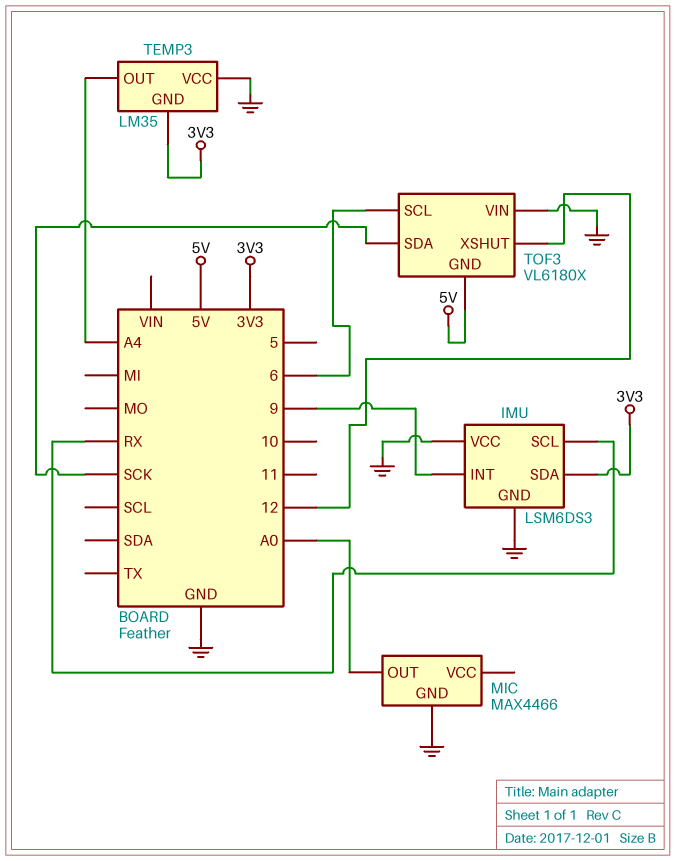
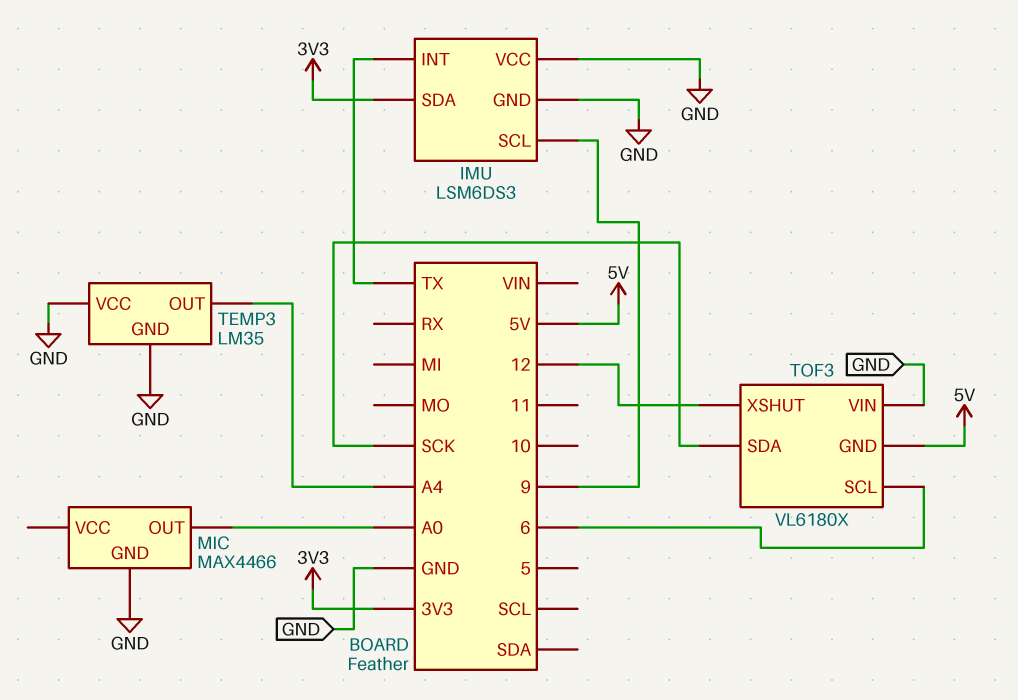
IMU pin INT: 9 -> TX
IMU pin SCL: RX -> 9
TEMP3 pin GND: 3V3 -> GND

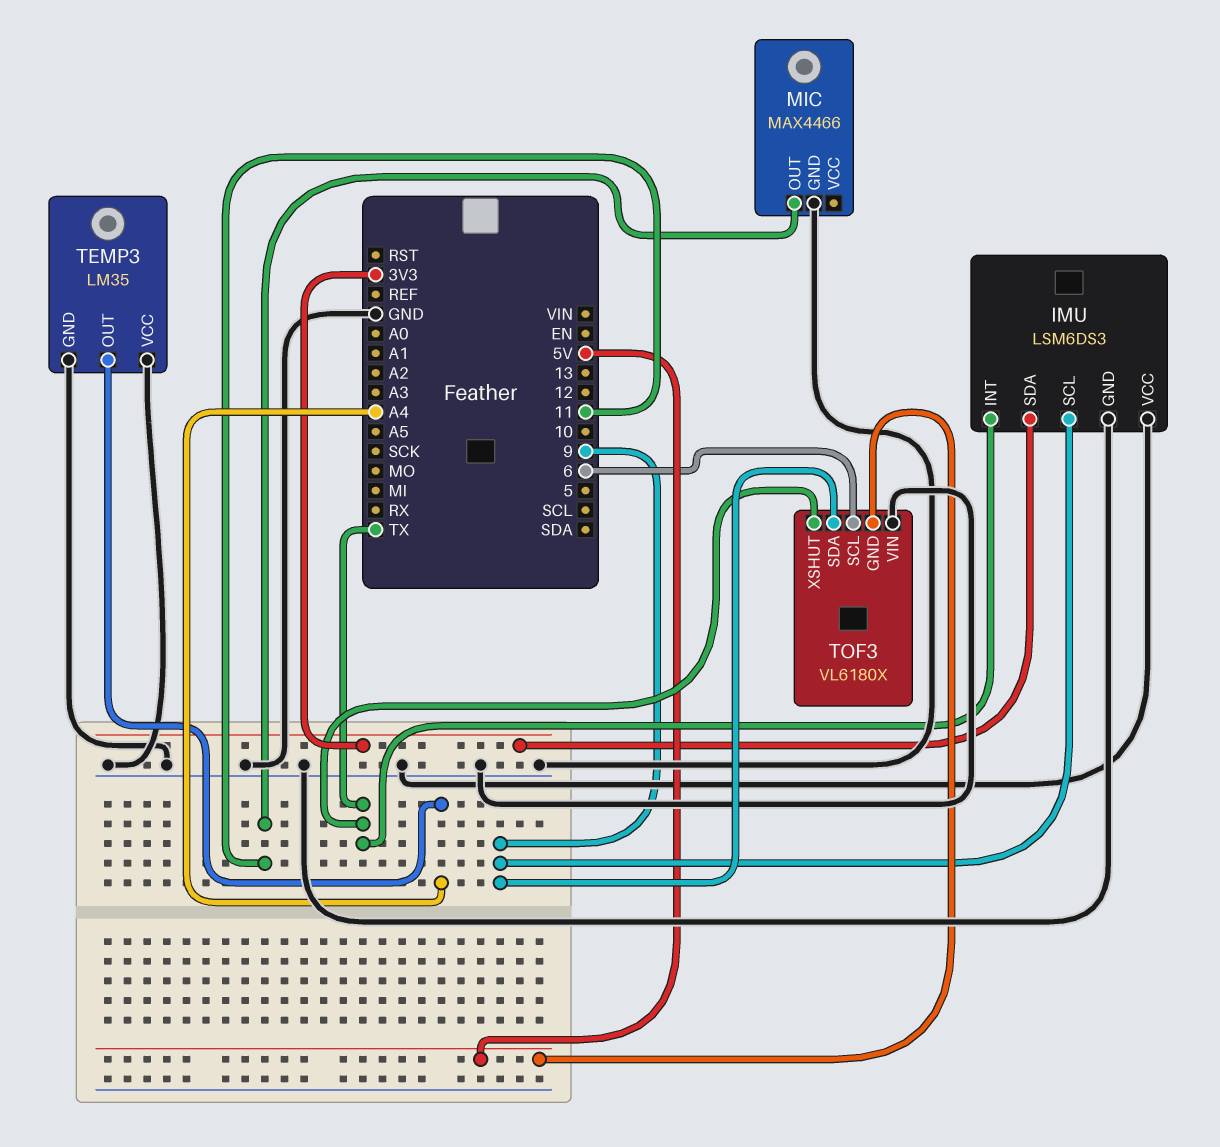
MIC pin OUT: A0 -> 11
TOF3 pin SDA: SCK -> 9
TOF3 pin XSHUT: 12 -> TX

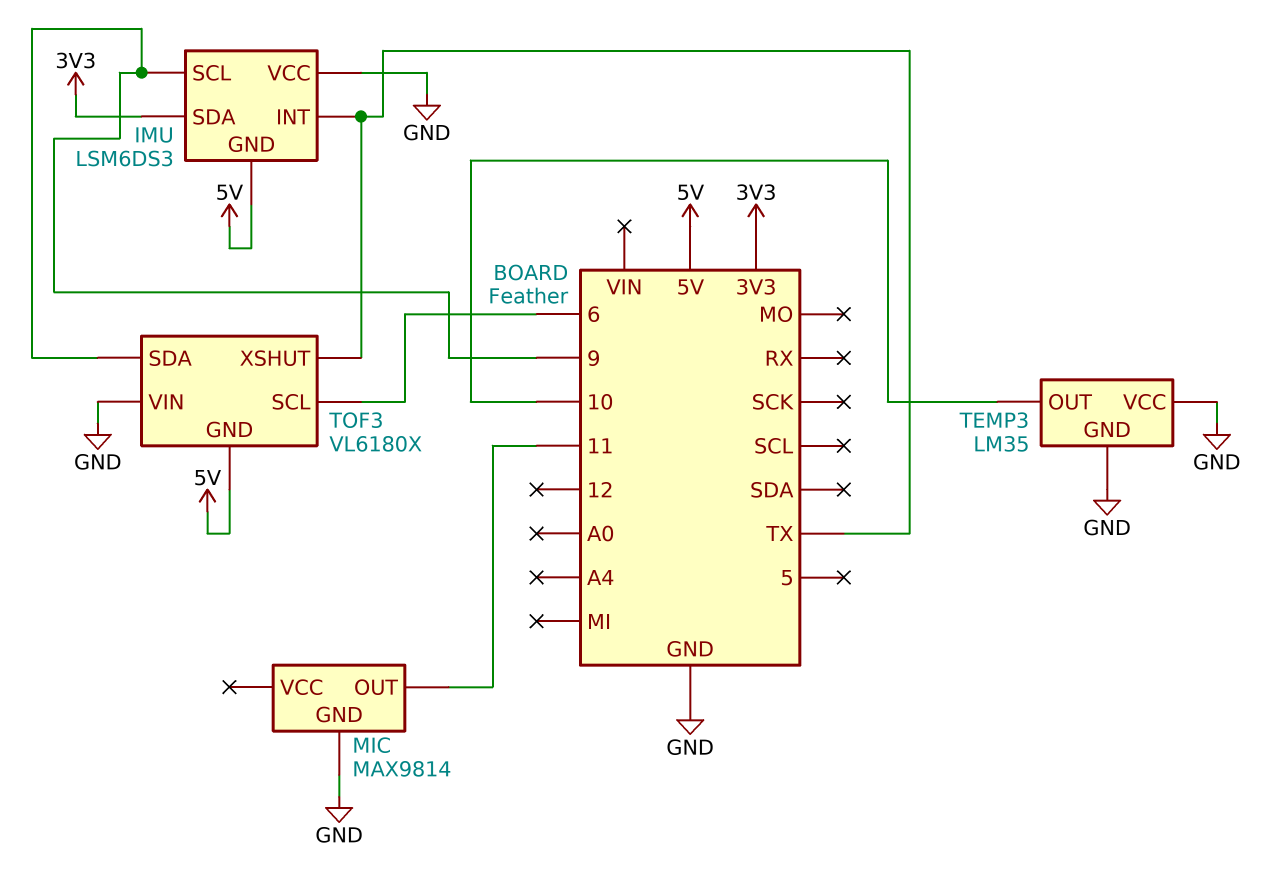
IMU pin GND: GND -> 5V
MIC: MAX4466 -> MAX9814
TEMP3 pin OUT: A4 -> 10

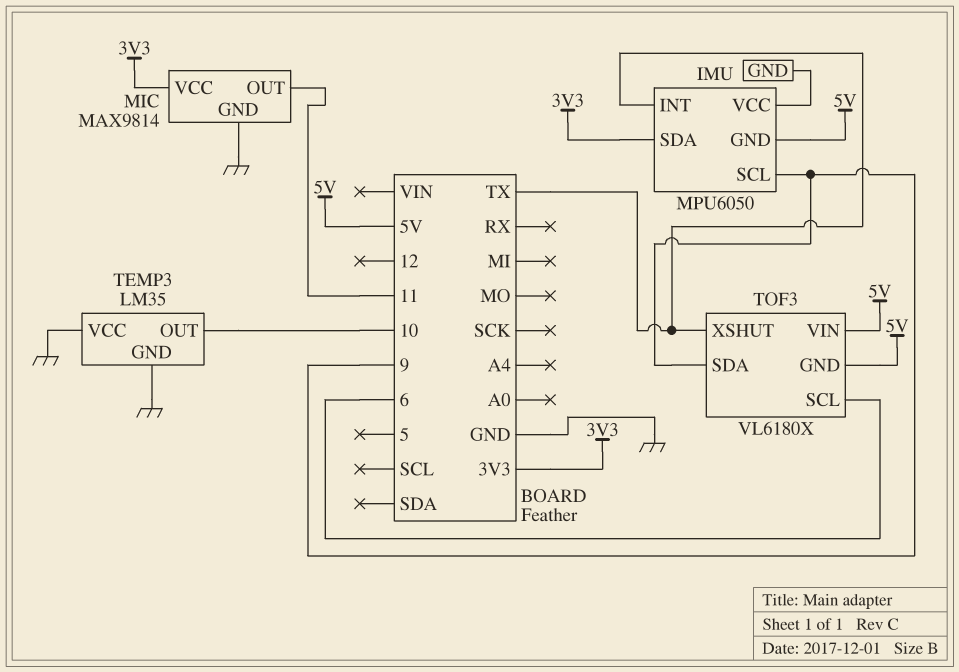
IMU: LSM6DS3 -> MPU6050
MIC pin VCC: none -> 3V3
TOF3 pin VIN: GND -> 5V

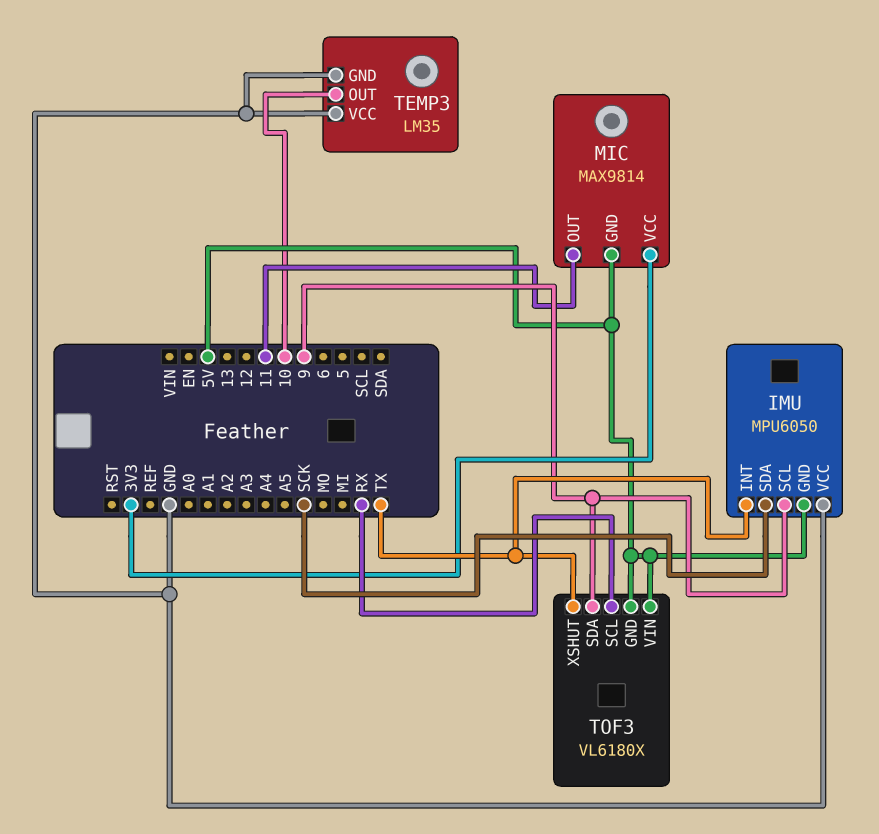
IMU pin SDA: 3V3 -> SCK
MIC pin GND: GND -> 5V
TOF3 pin SCL: 6 -> RX

